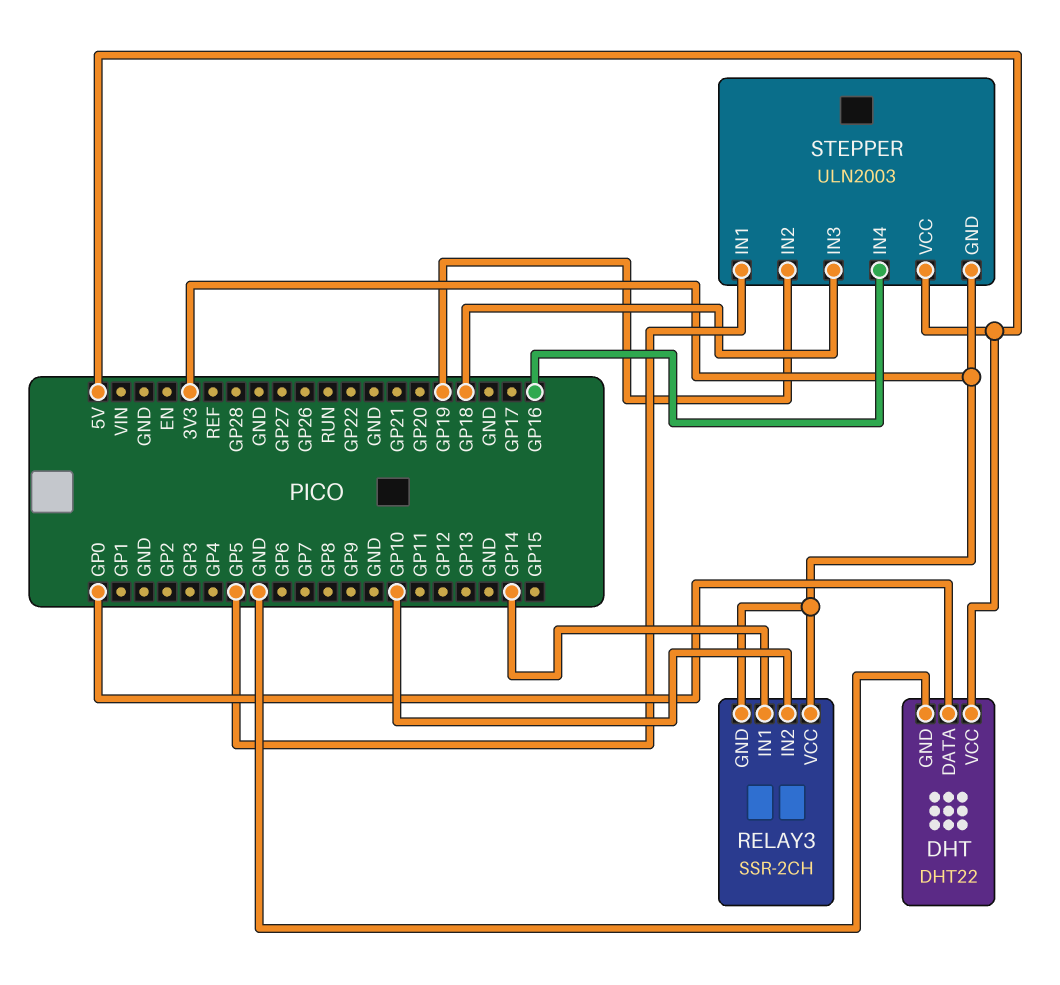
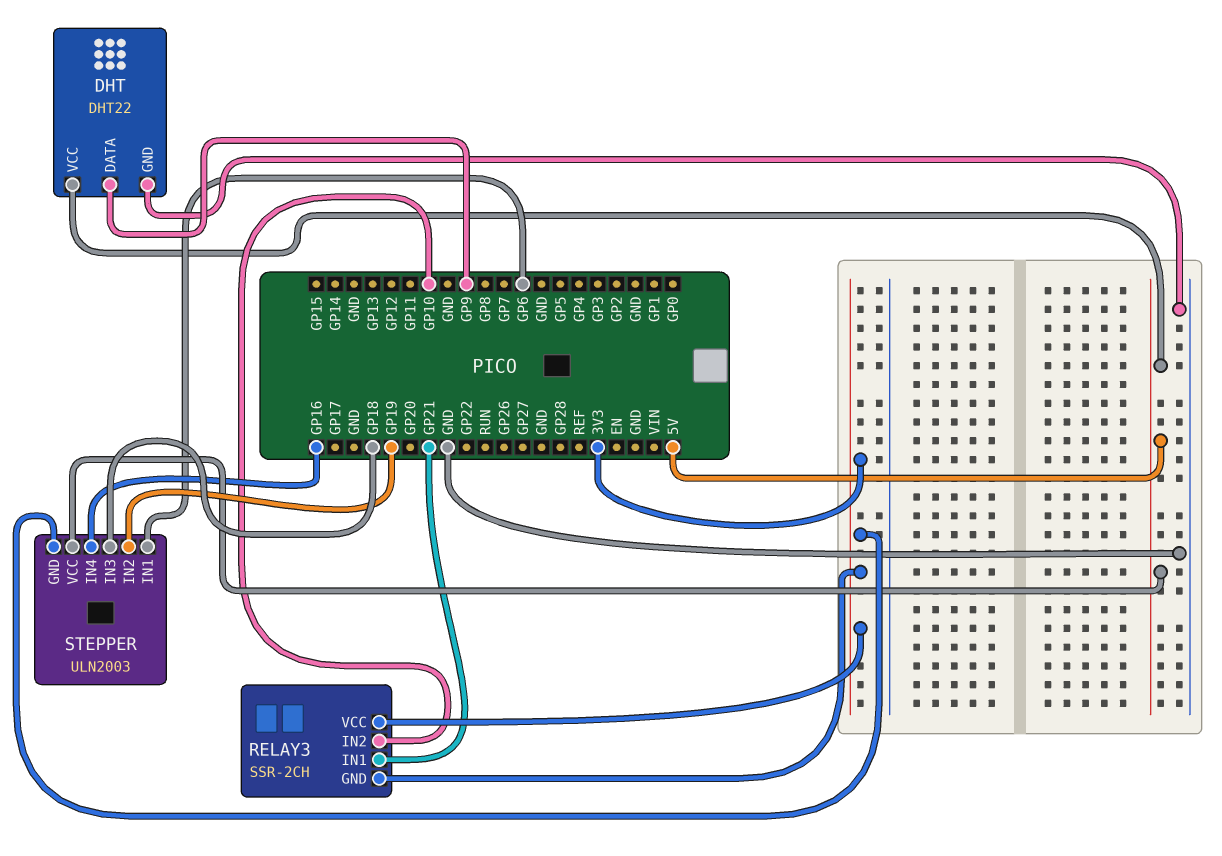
DHT pin DATA: GP0 -> GP9
RELAY3 pin IN1: GP14 -> GP21
STEPPER pin IN1: GP5 -> GP6

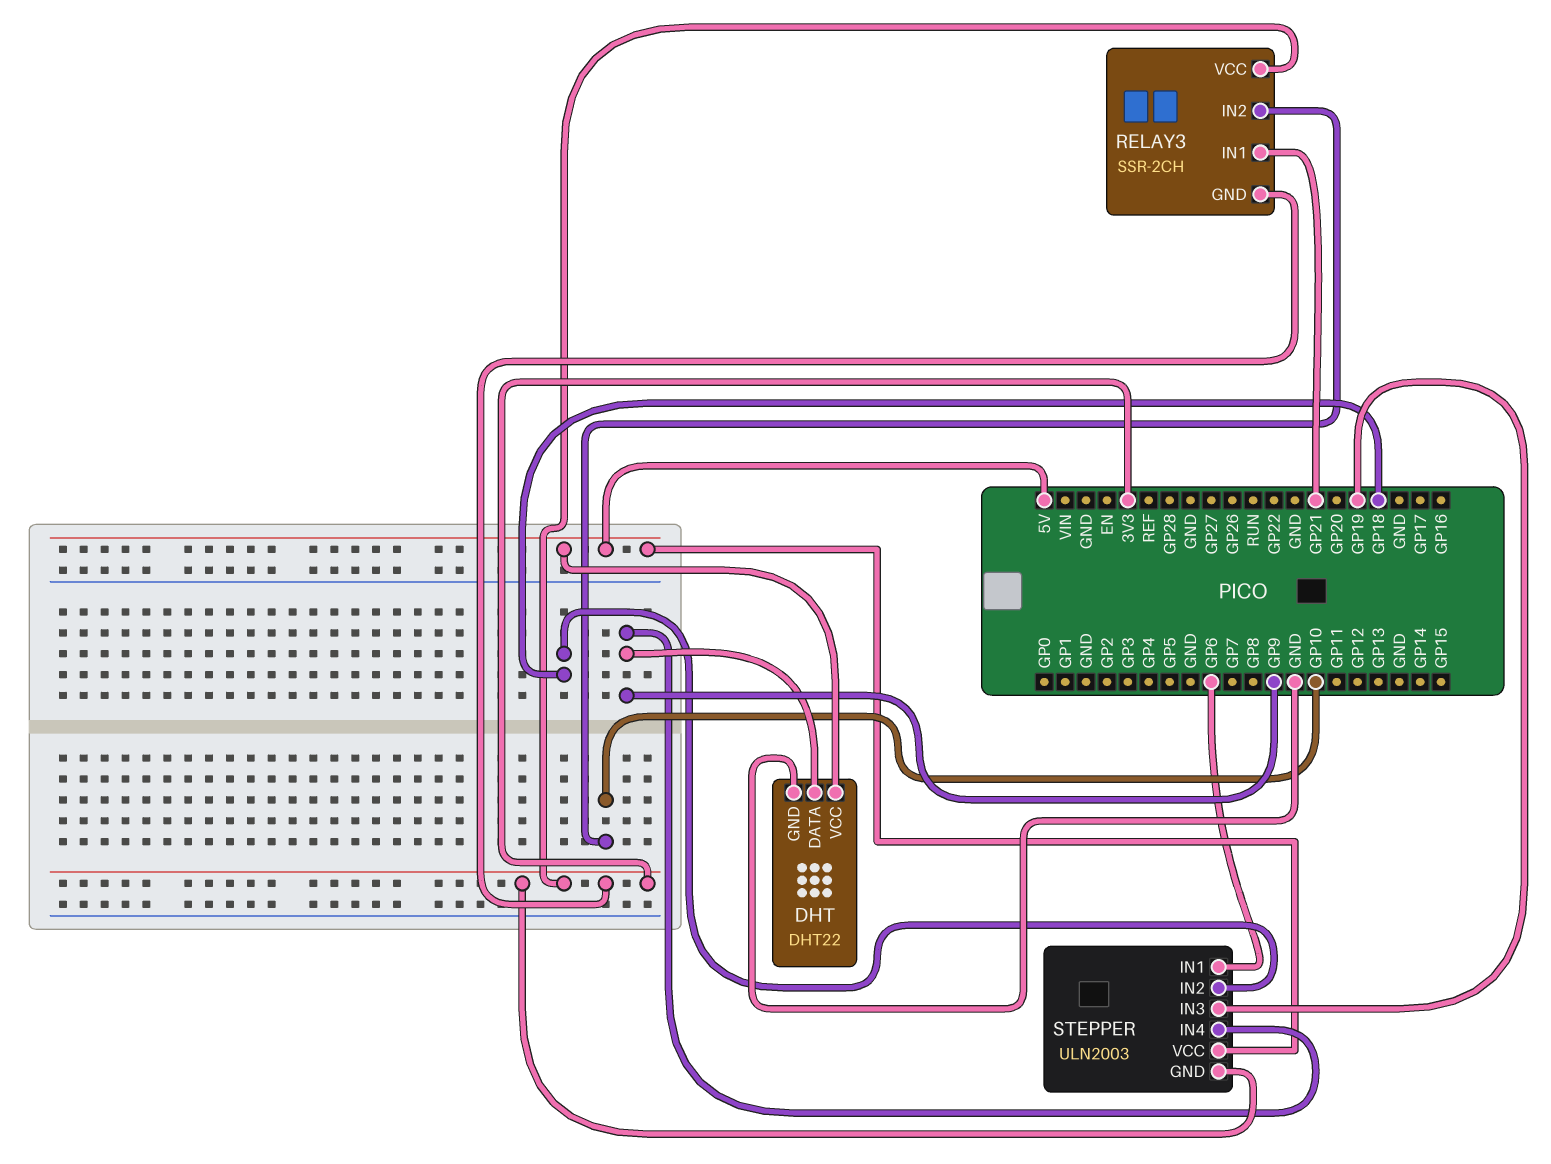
STEPPER pin IN2: GP19 -> GP18
STEPPER pin IN3: GP18 -> GP19
STEPPER pin IN4: GP16 -> GP9

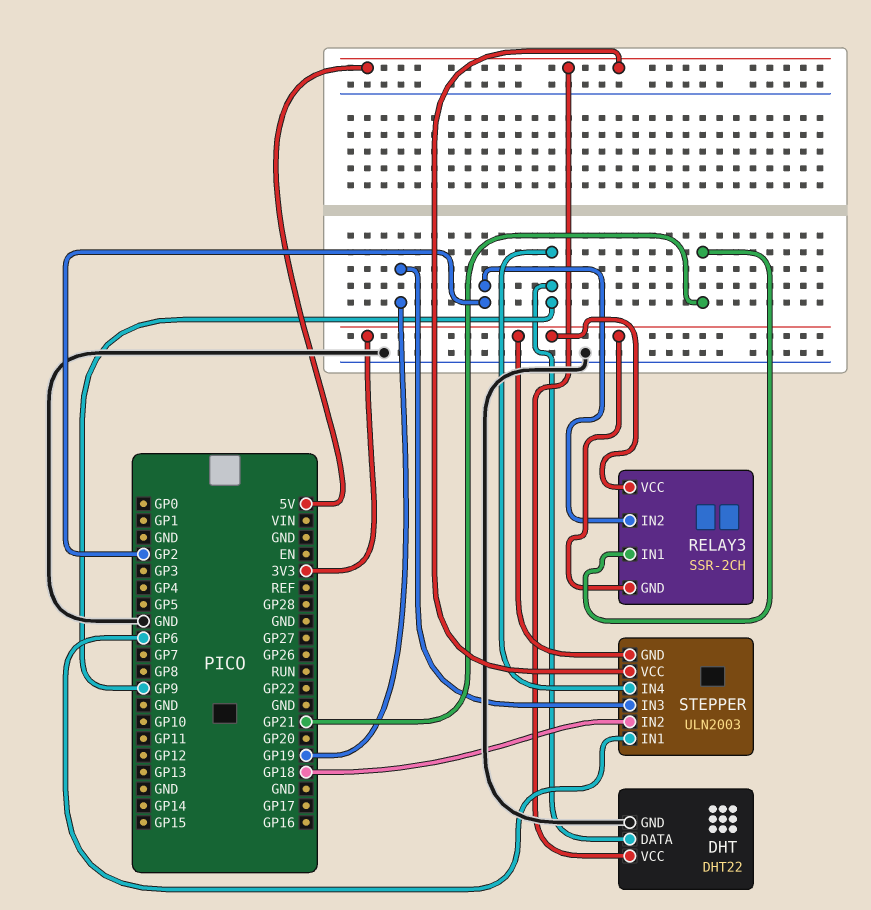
RELAY3 pin IN2: GP10 -> GP2

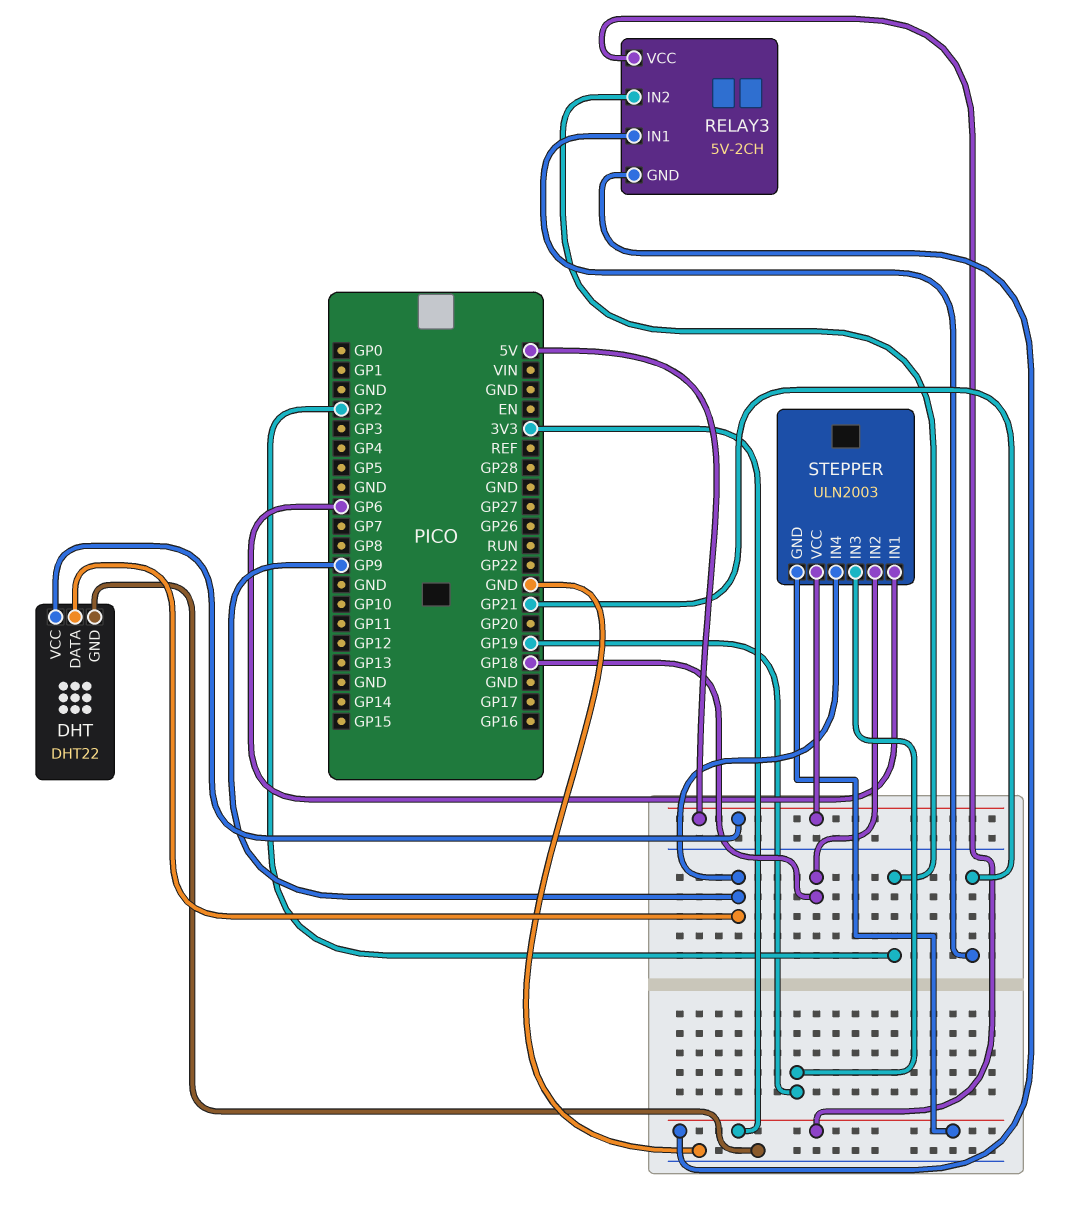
RELAY3: SSR-2CH -> 5V-2CH

